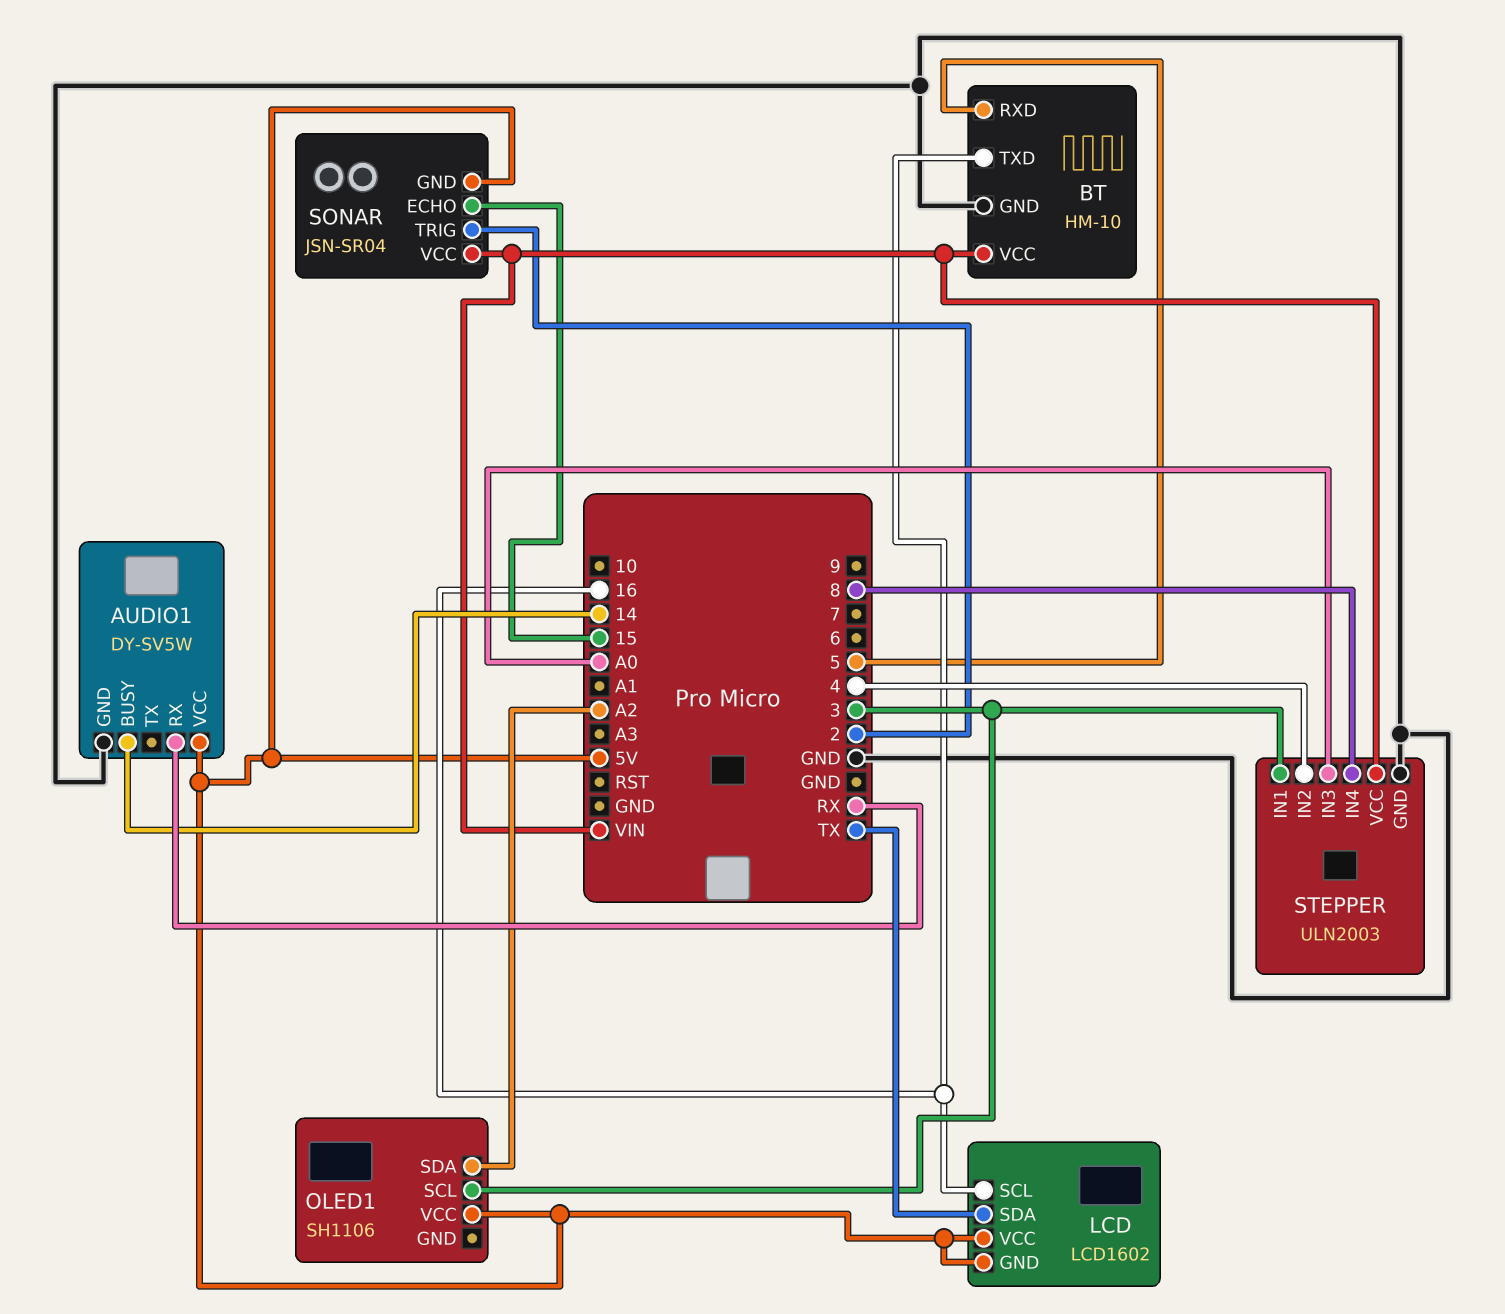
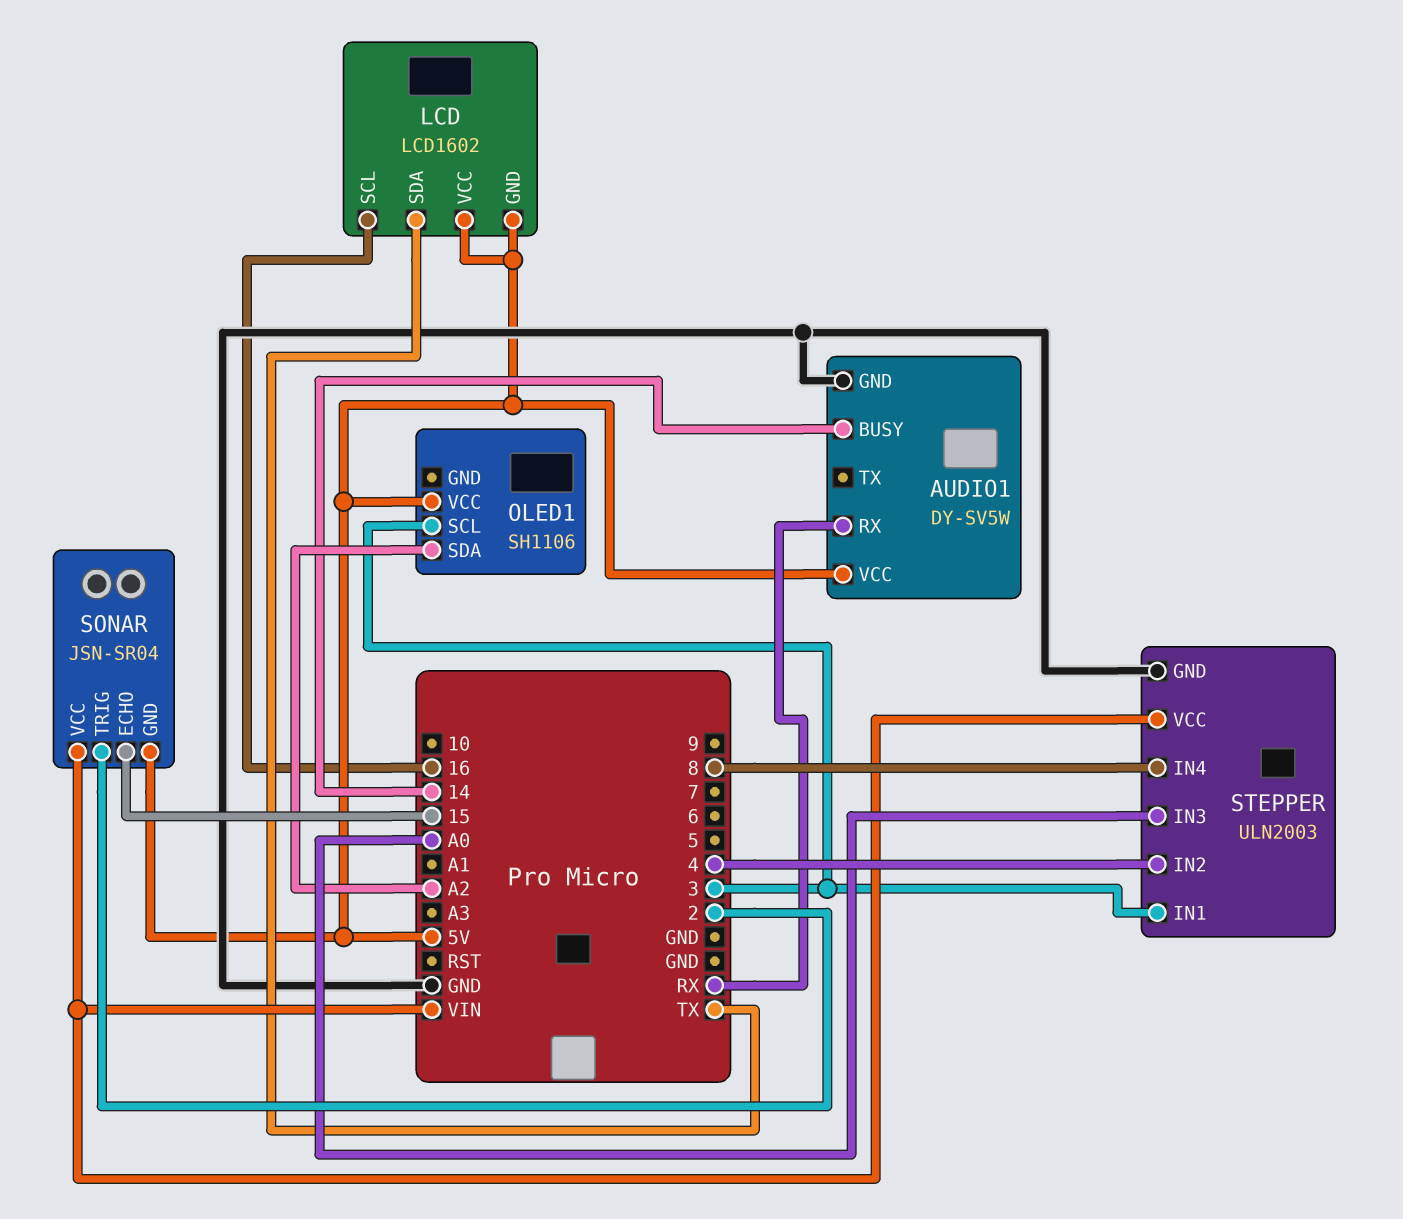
BT: HM-10 -> none
BT pin GND: GND -> none
BT pin RXD: 5 -> none
BT pin TXD: 16 -> none
BT pin VCC: VIN -> none

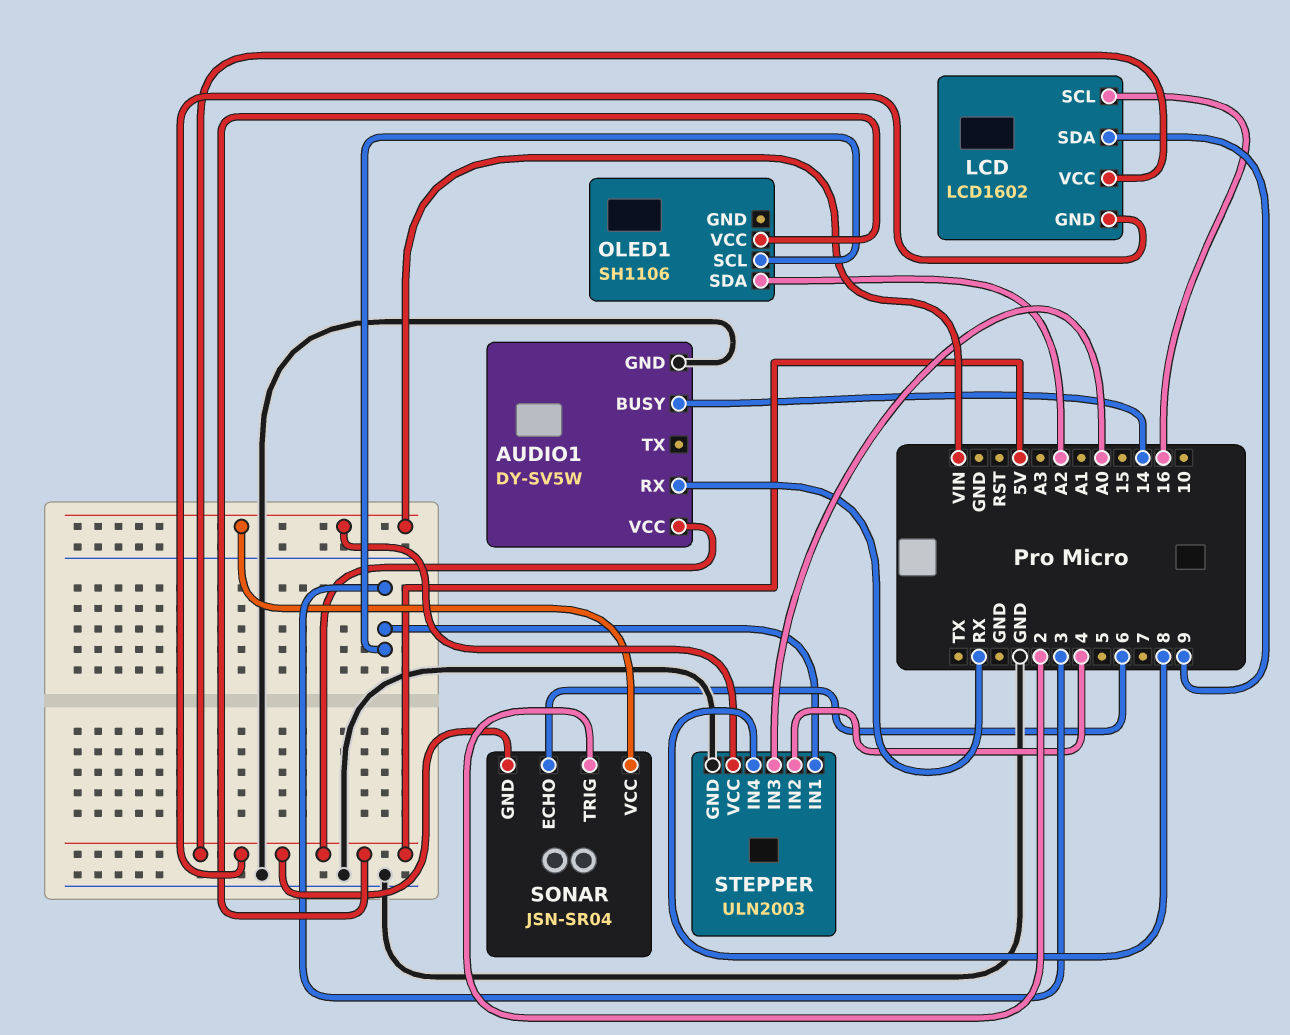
LCD pin SDA: TX -> 9
SONAR pin ECHO: 15 -> 6

